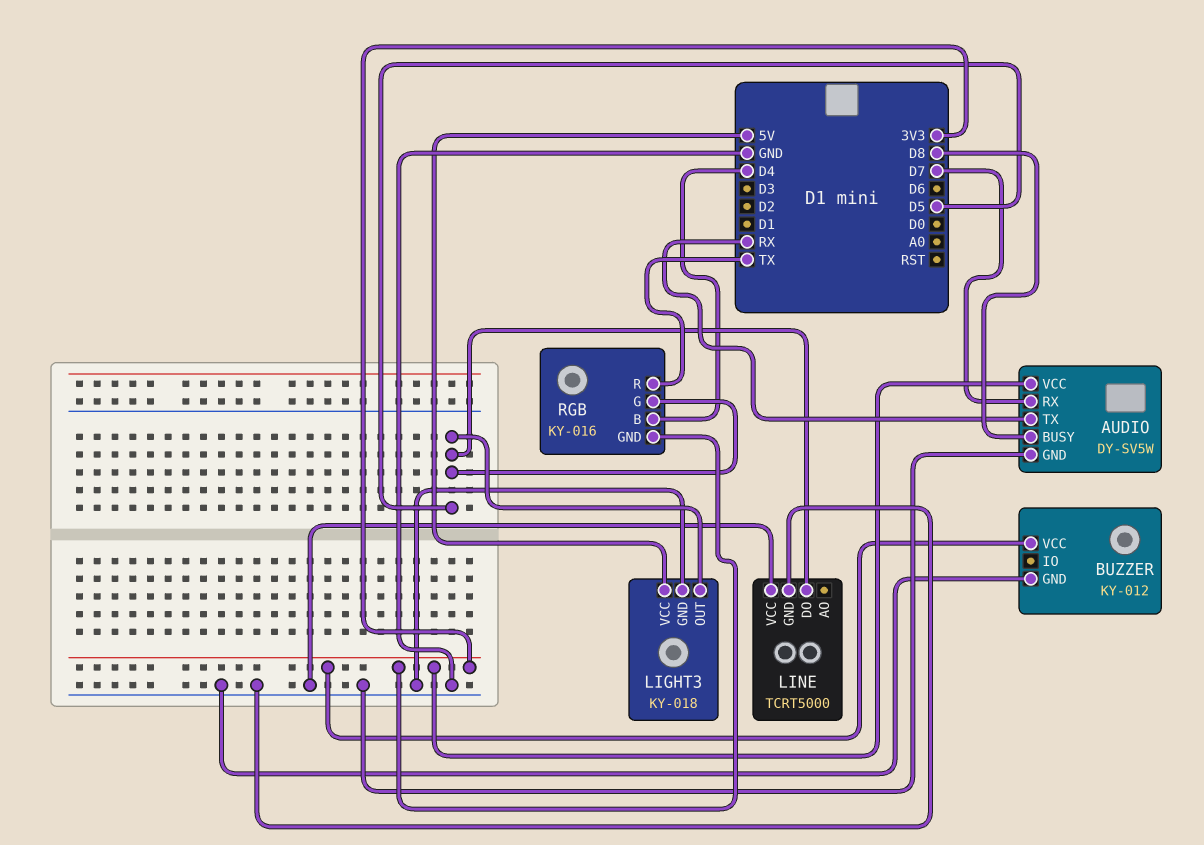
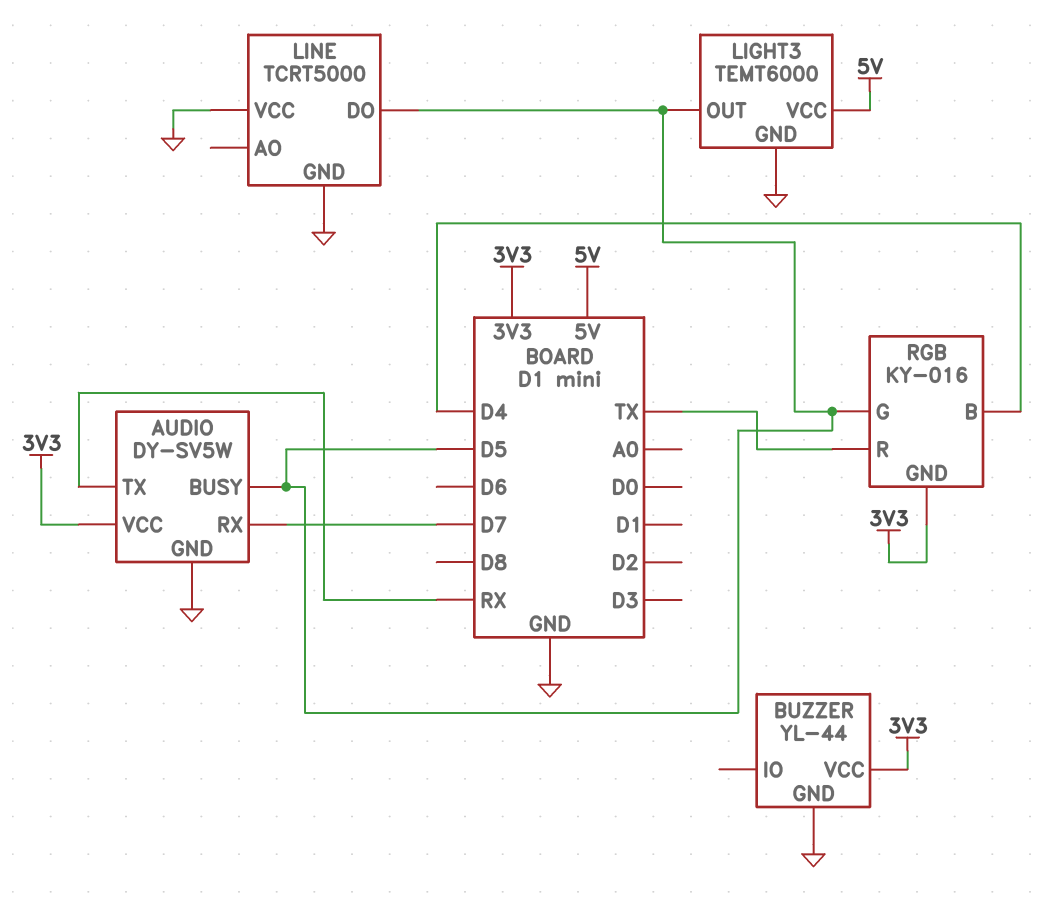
AUDIO pin BUSY: D8 -> D5
BUZZER: KY-012 -> YL-44
LIGHT3: KY-018 -> TEMT6000

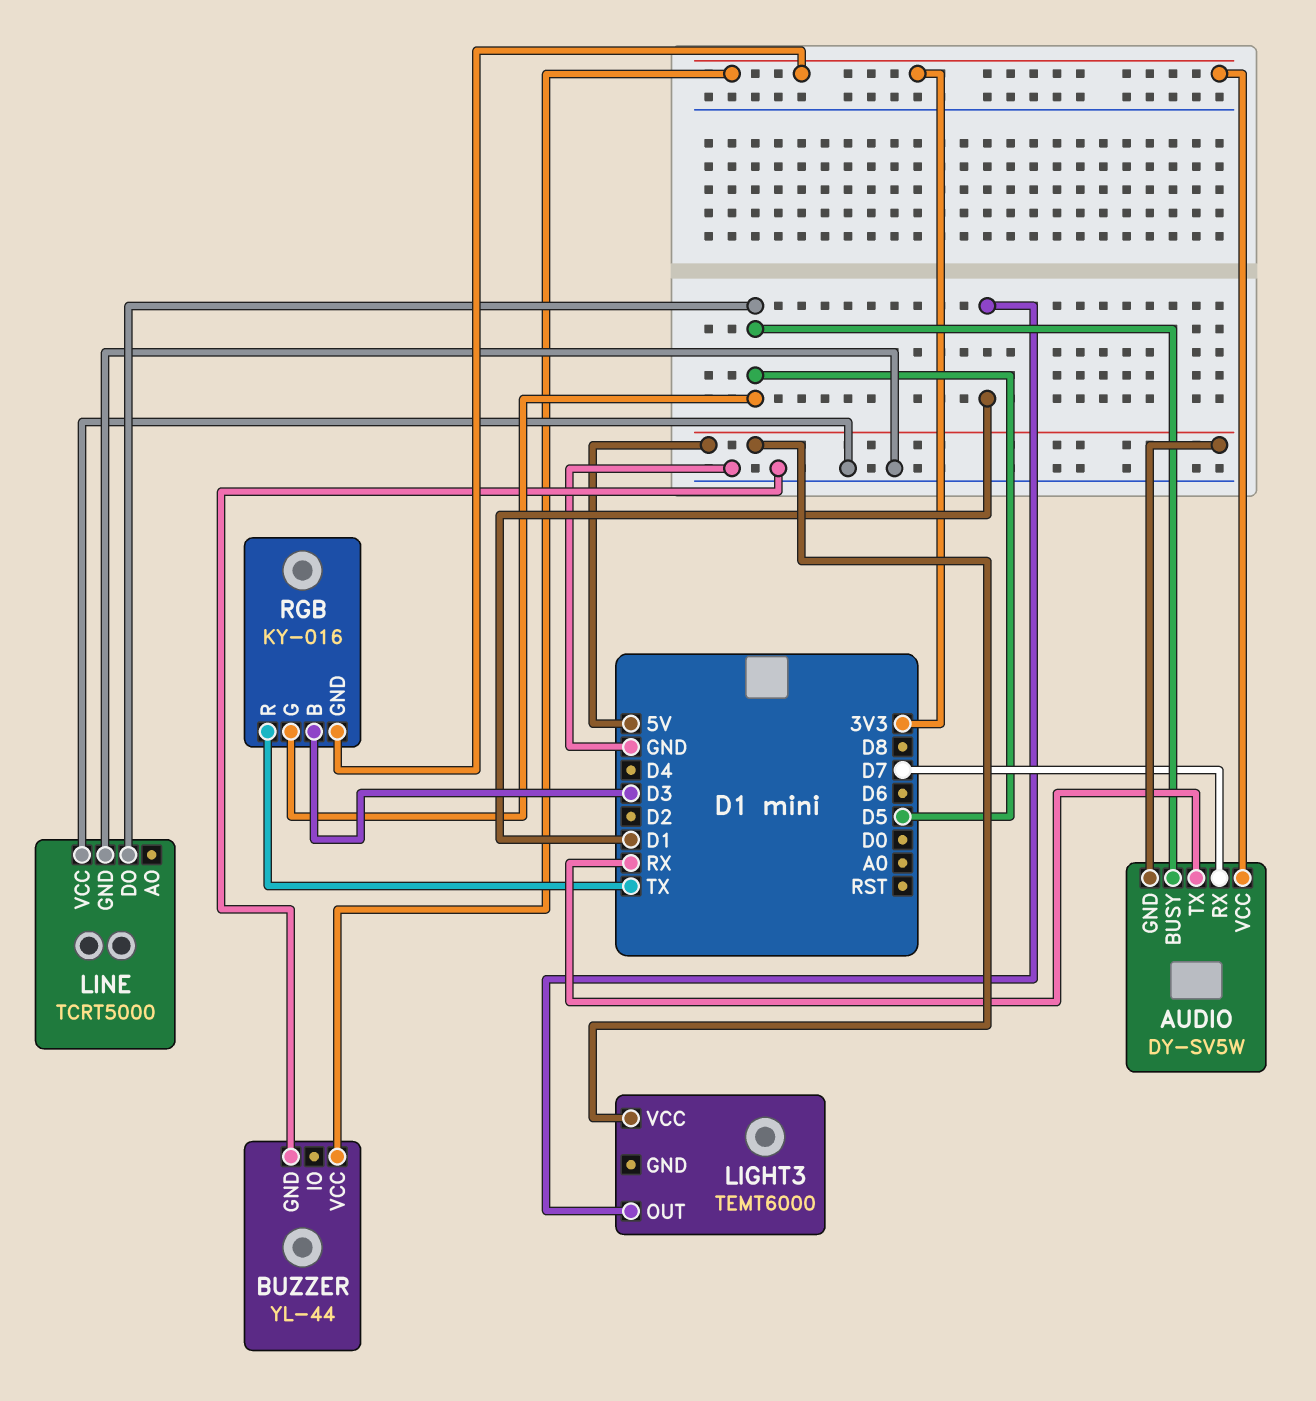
AUDIO pin GND: GND -> 5V
LIGHT3 pin GND: GND -> none
LIGHT3 pin OUT: D5 -> D1
RGB pin B: D4 -> D3

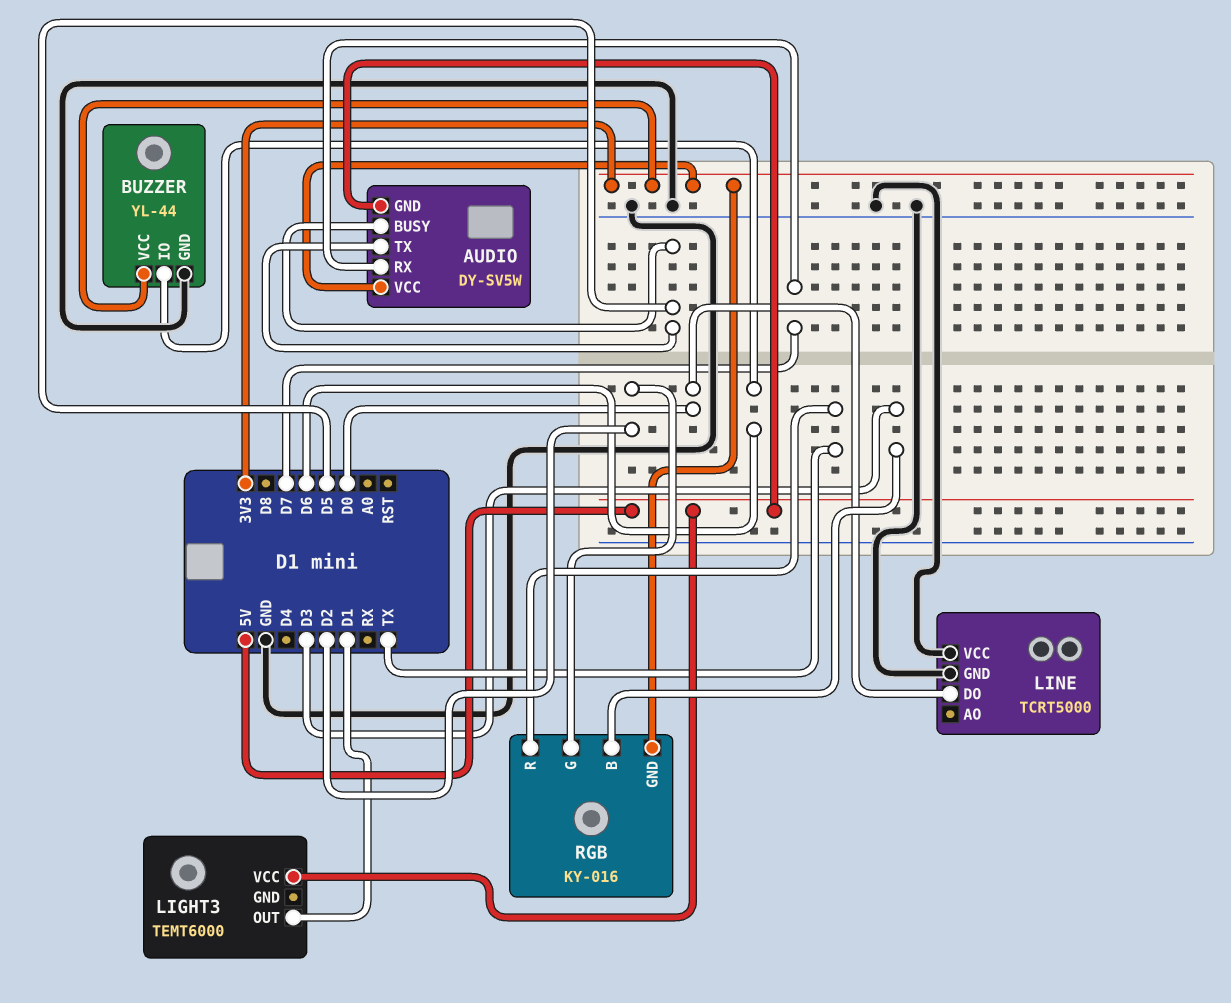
AUDIO pin TX: RX -> D5
BUZZER pin IO: none -> D6
LINE pin DO: D5 -> D0
RGB pin G: D5 -> D2

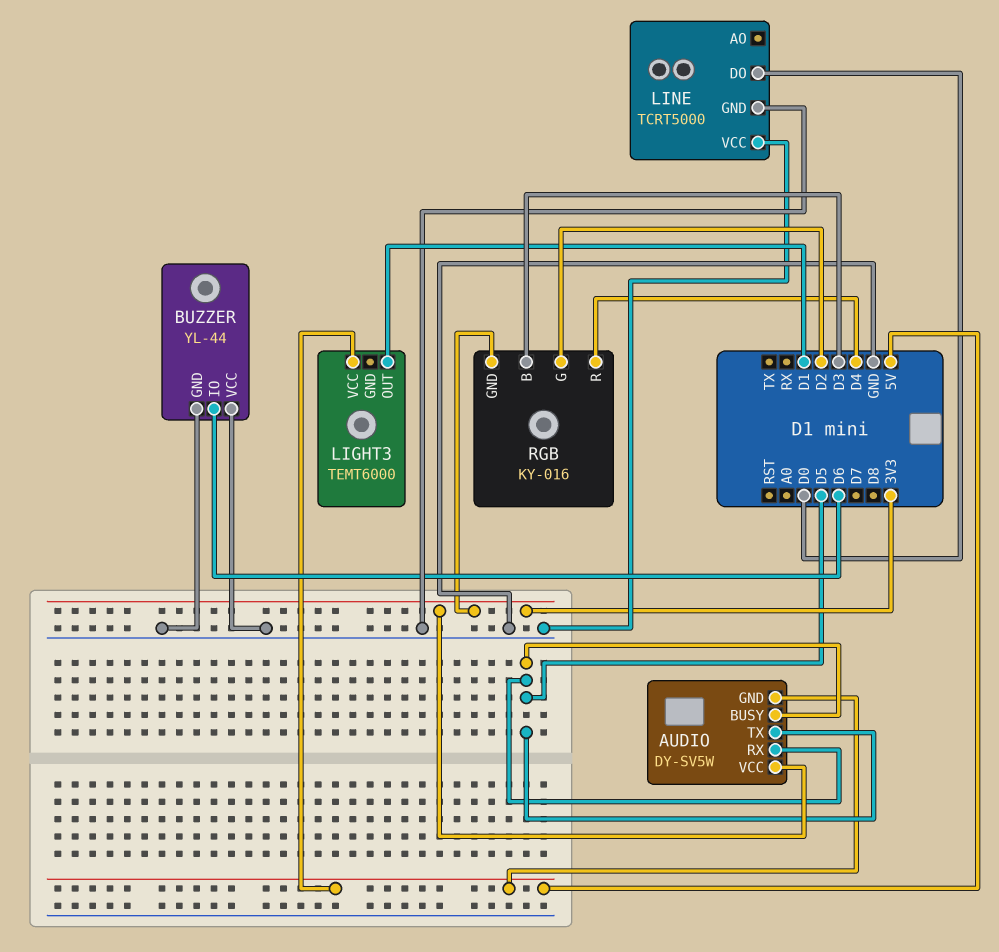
AUDIO pin RX: D7 -> D5
BUZZER pin VCC: 3V3 -> GND
RGB pin R: TX -> D4

